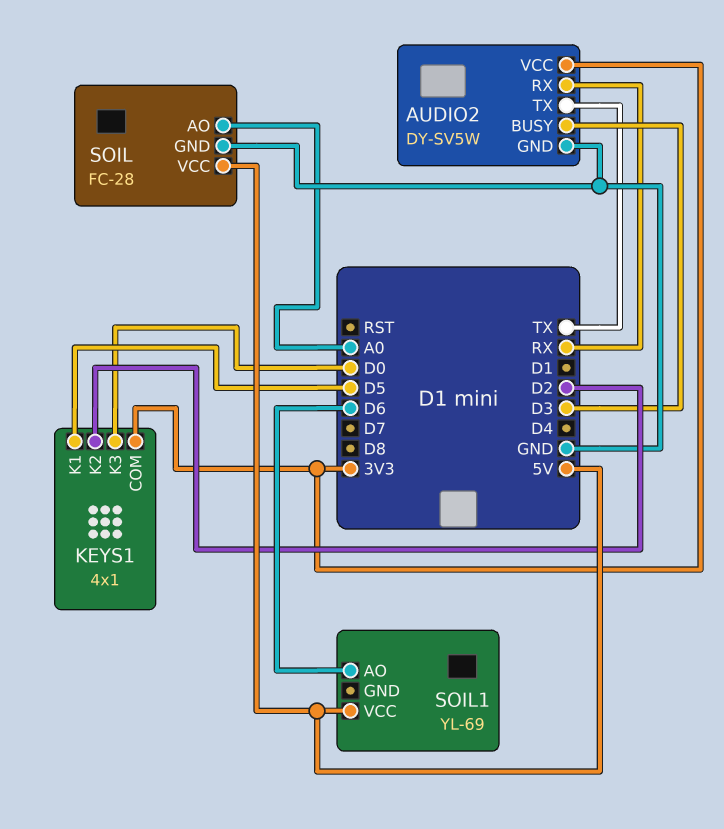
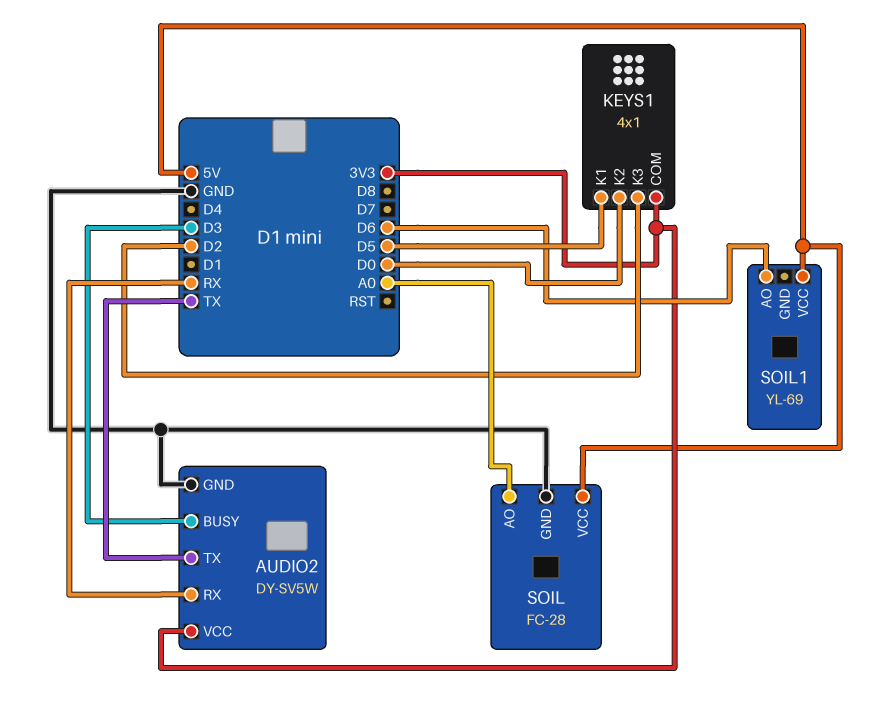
KEYS1 pin K2: D2 -> D0
KEYS1 pin K3: D0 -> D2

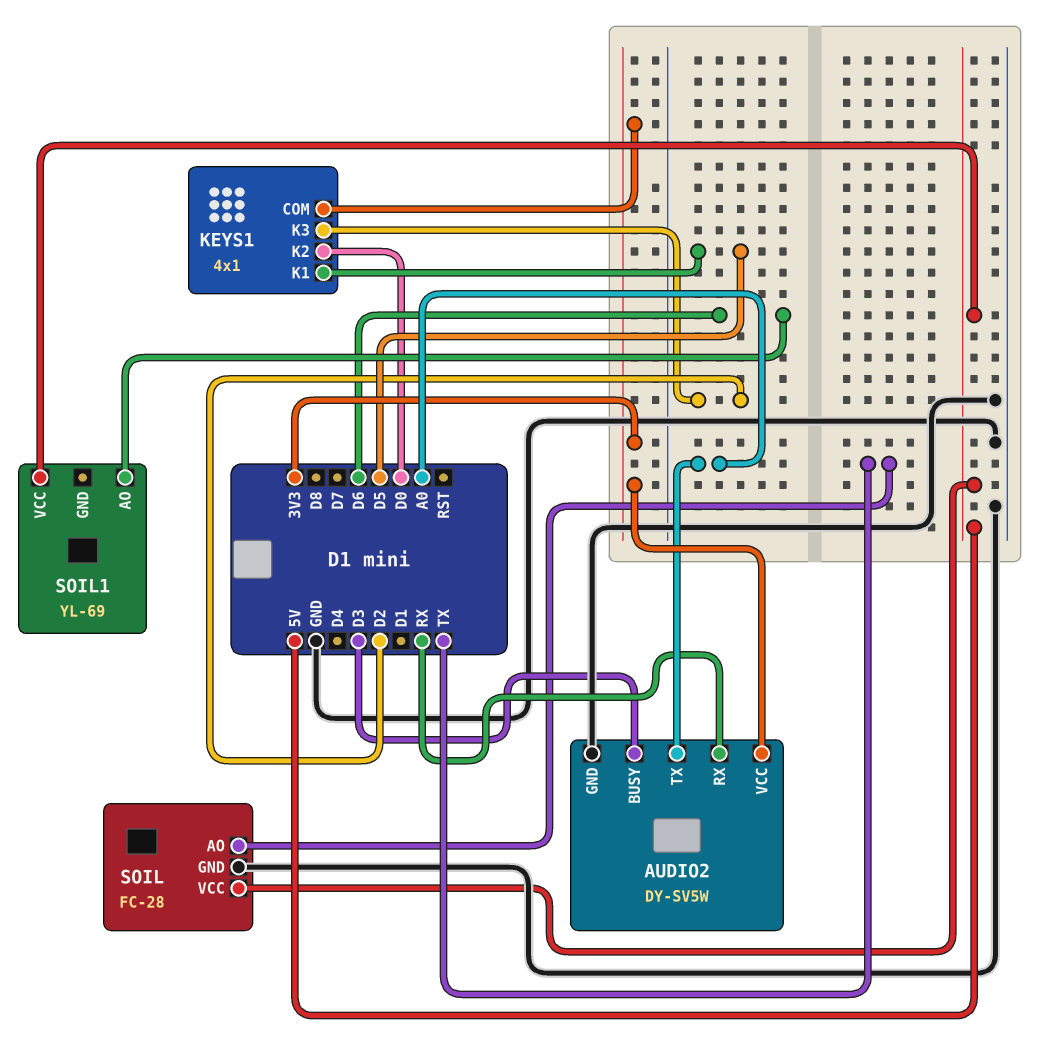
AUDIO2 pin TX: TX -> A0
SOIL pin AO: A0 -> TX

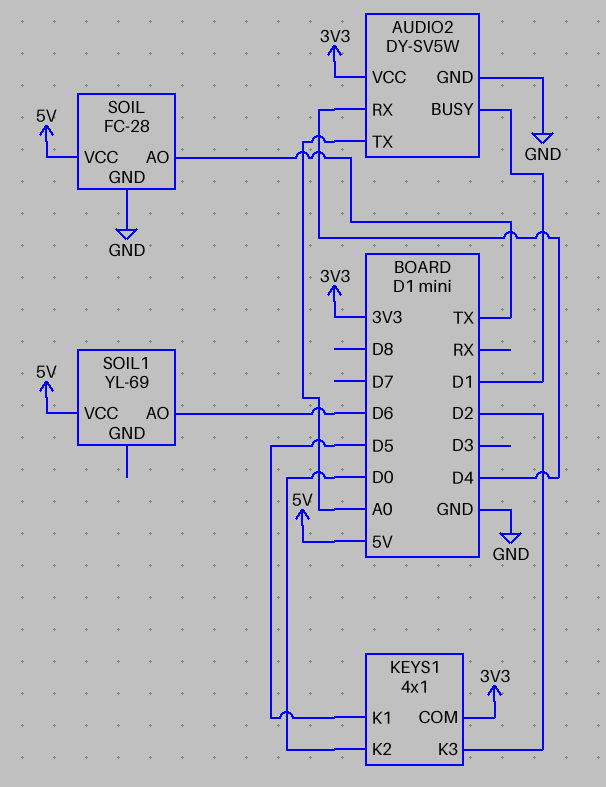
AUDIO2 pin BUSY: D3 -> D1
AUDIO2 pin RX: RX -> D4

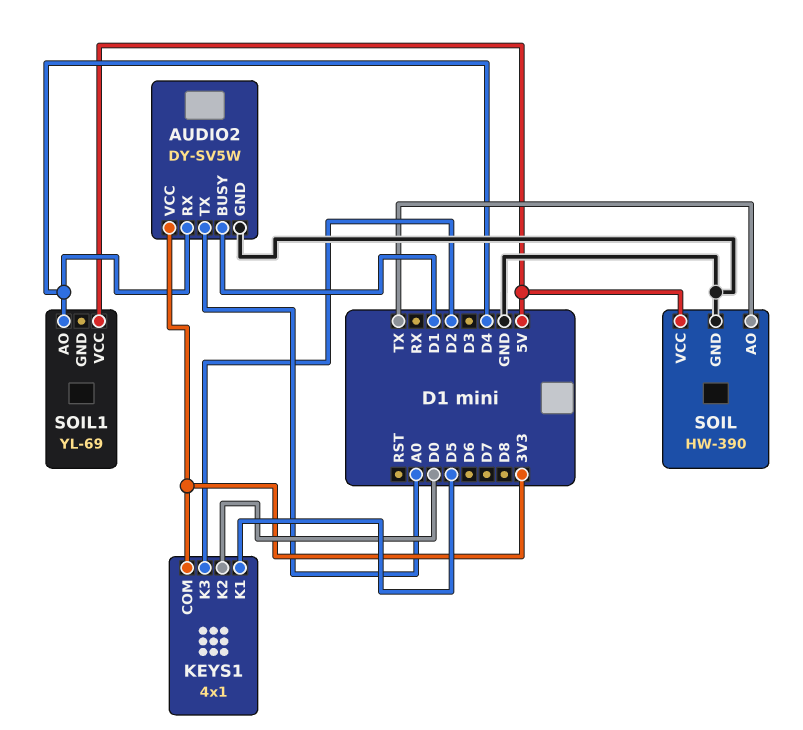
SOIL: FC-28 -> HW-390
SOIL1 pin AO: D6 -> D4

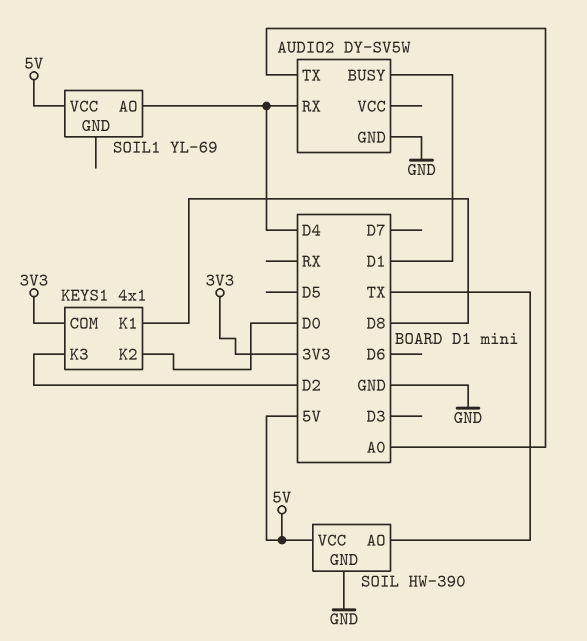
AUDIO2 pin VCC: 3V3 -> none
KEYS1 pin K1: D5 -> D8

